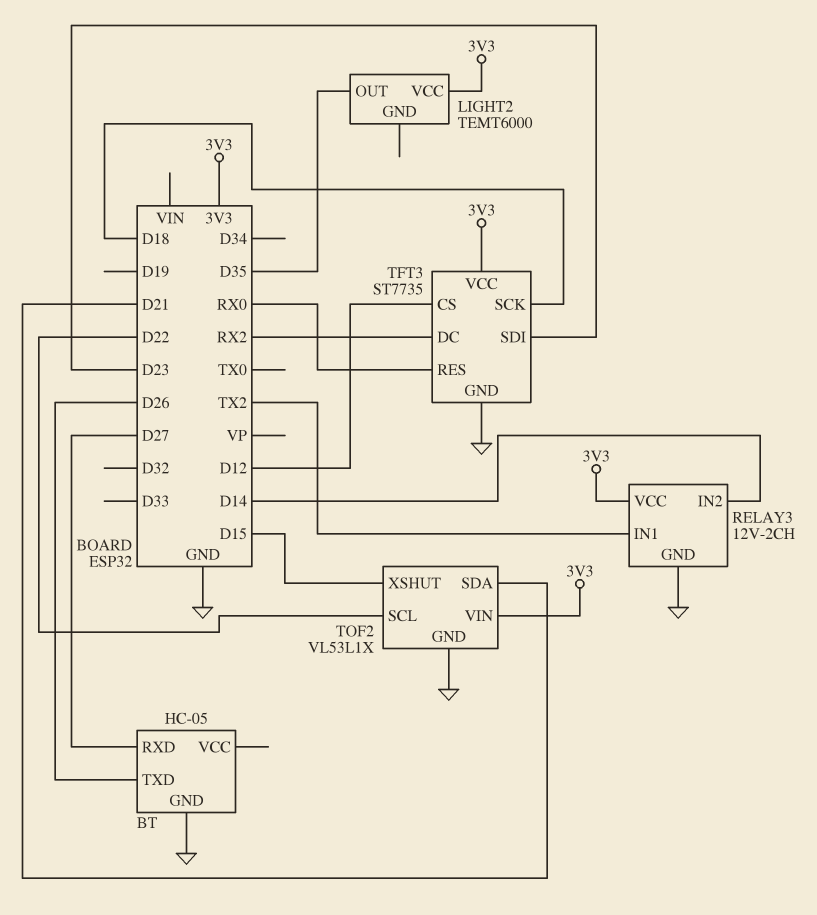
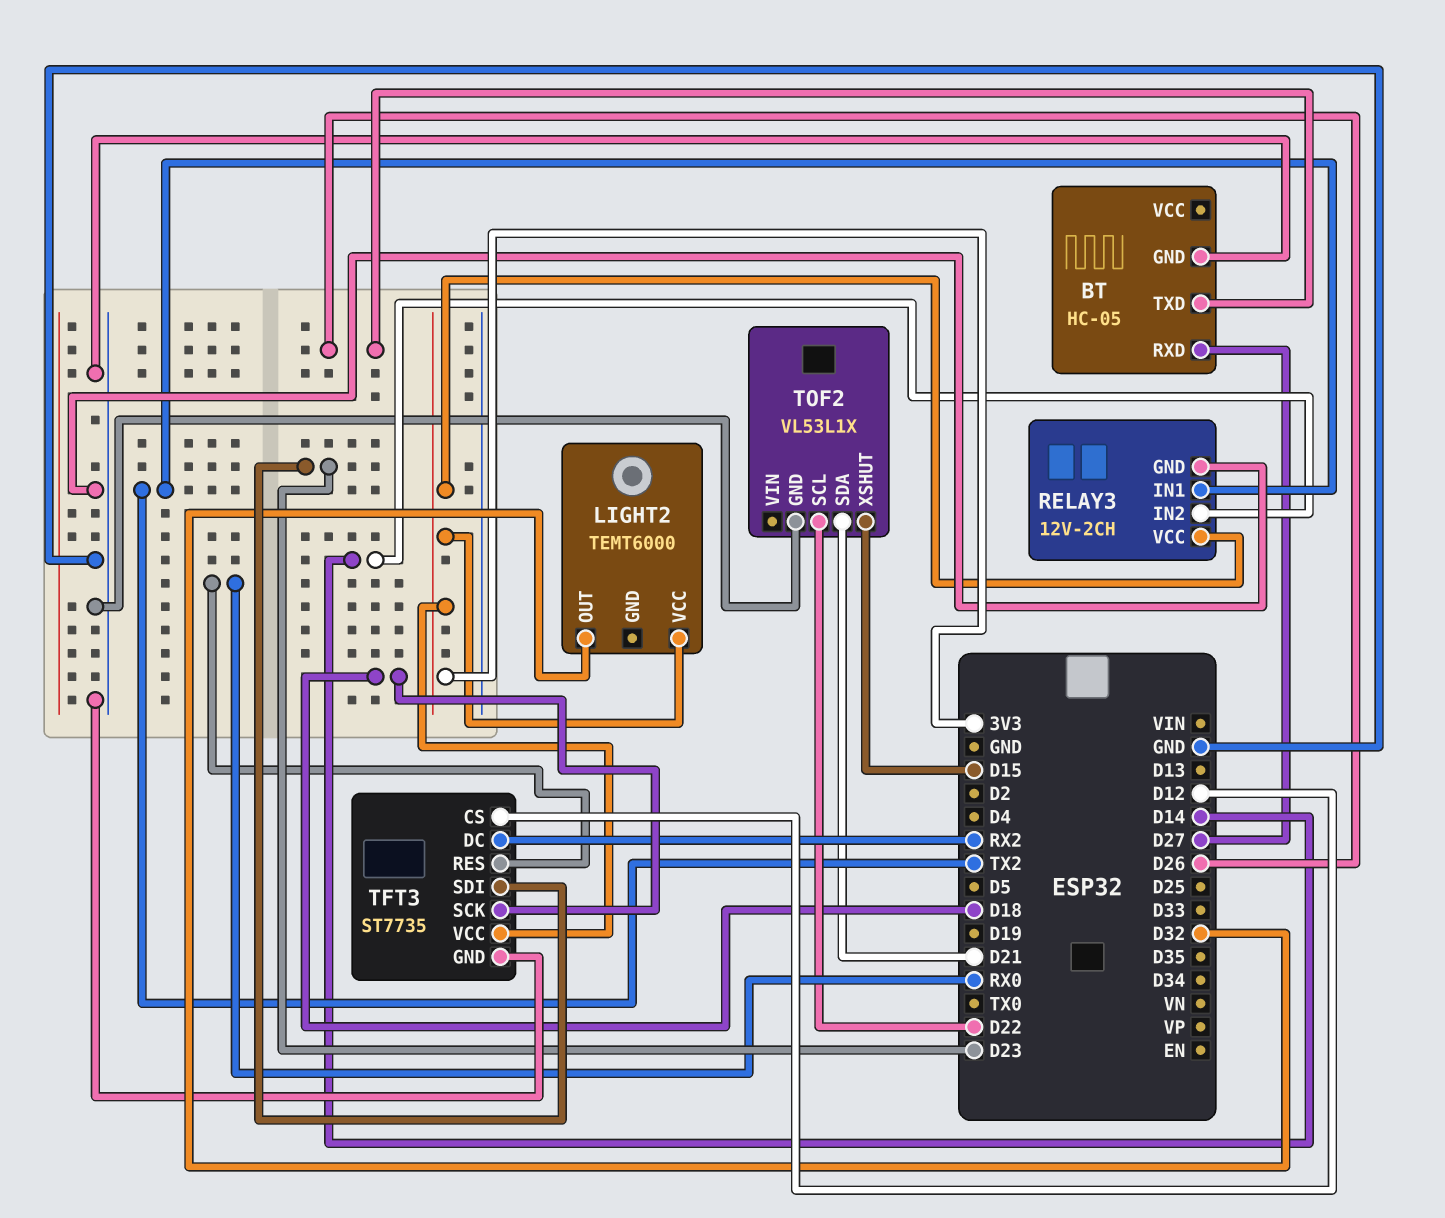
LIGHT2 pin OUT: D35 -> D32
TOF2 pin VIN: 3V3 -> none

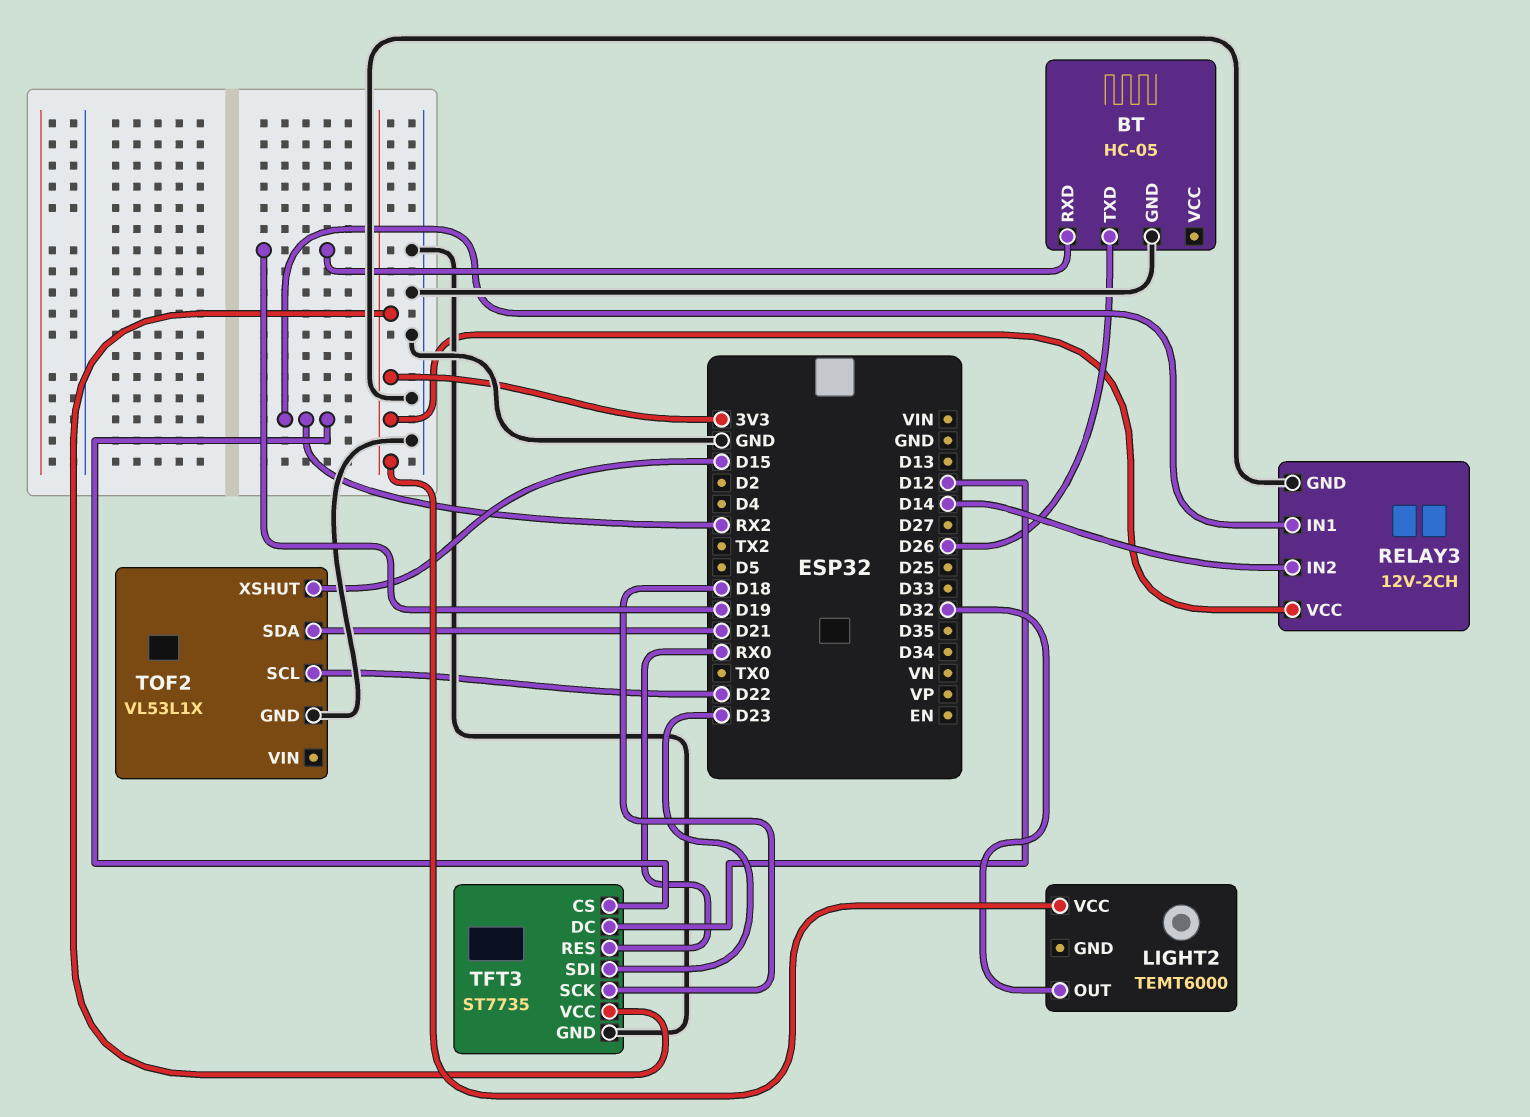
BT pin RXD: D27 -> D19
RELAY3 pin IN1: TX2 -> RX2
TFT3 pin CS: D12 -> RX2
TFT3 pin DC: RX2 -> D12

